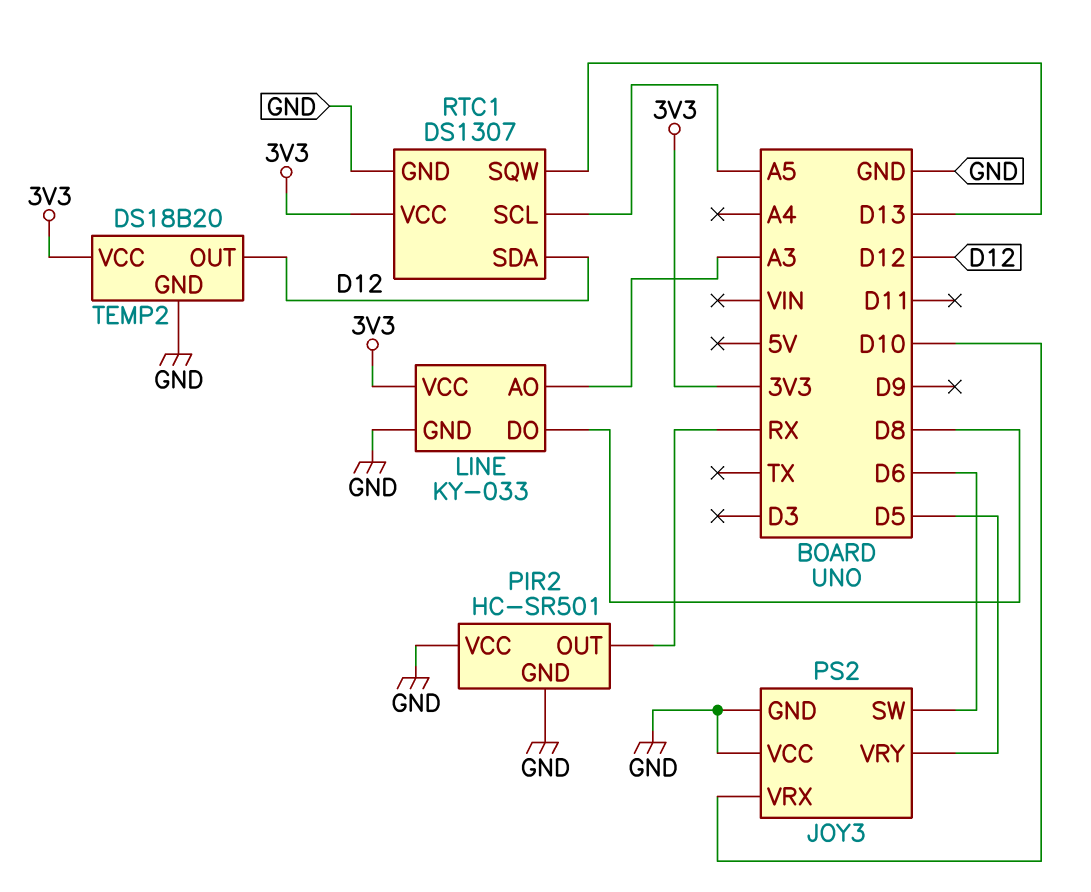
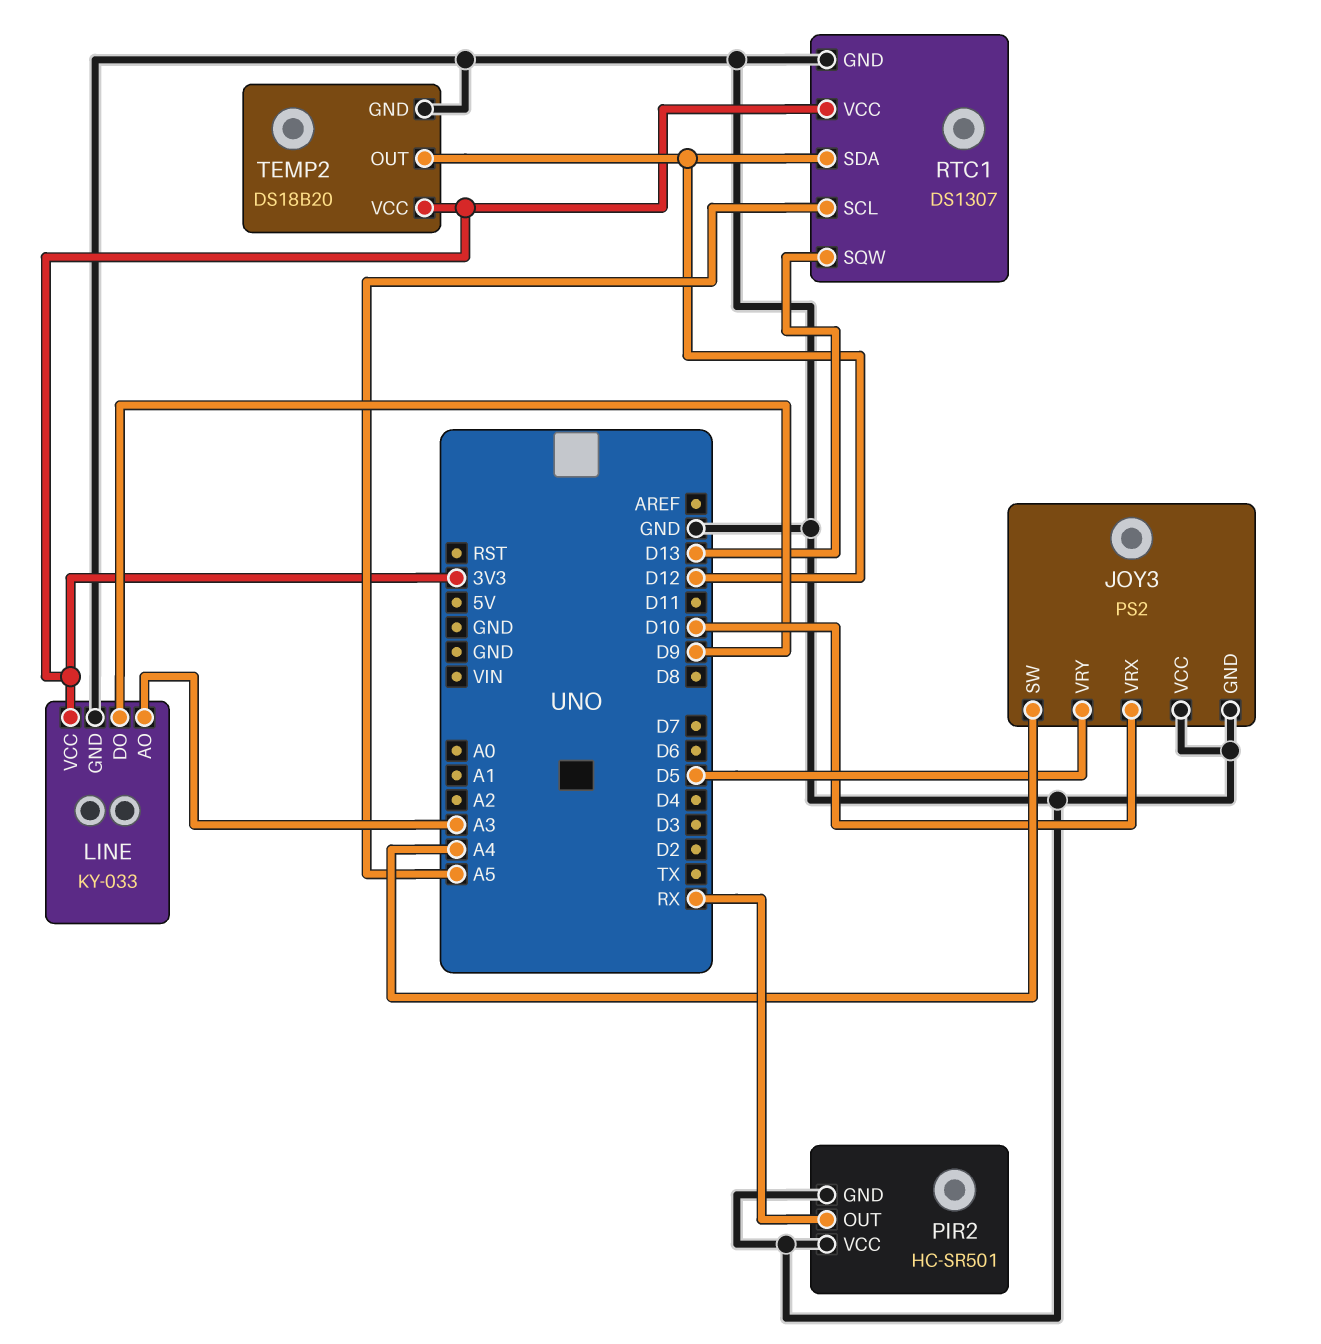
JOY3 pin SW: D6 -> A4
LINE pin DO: D8 -> D9

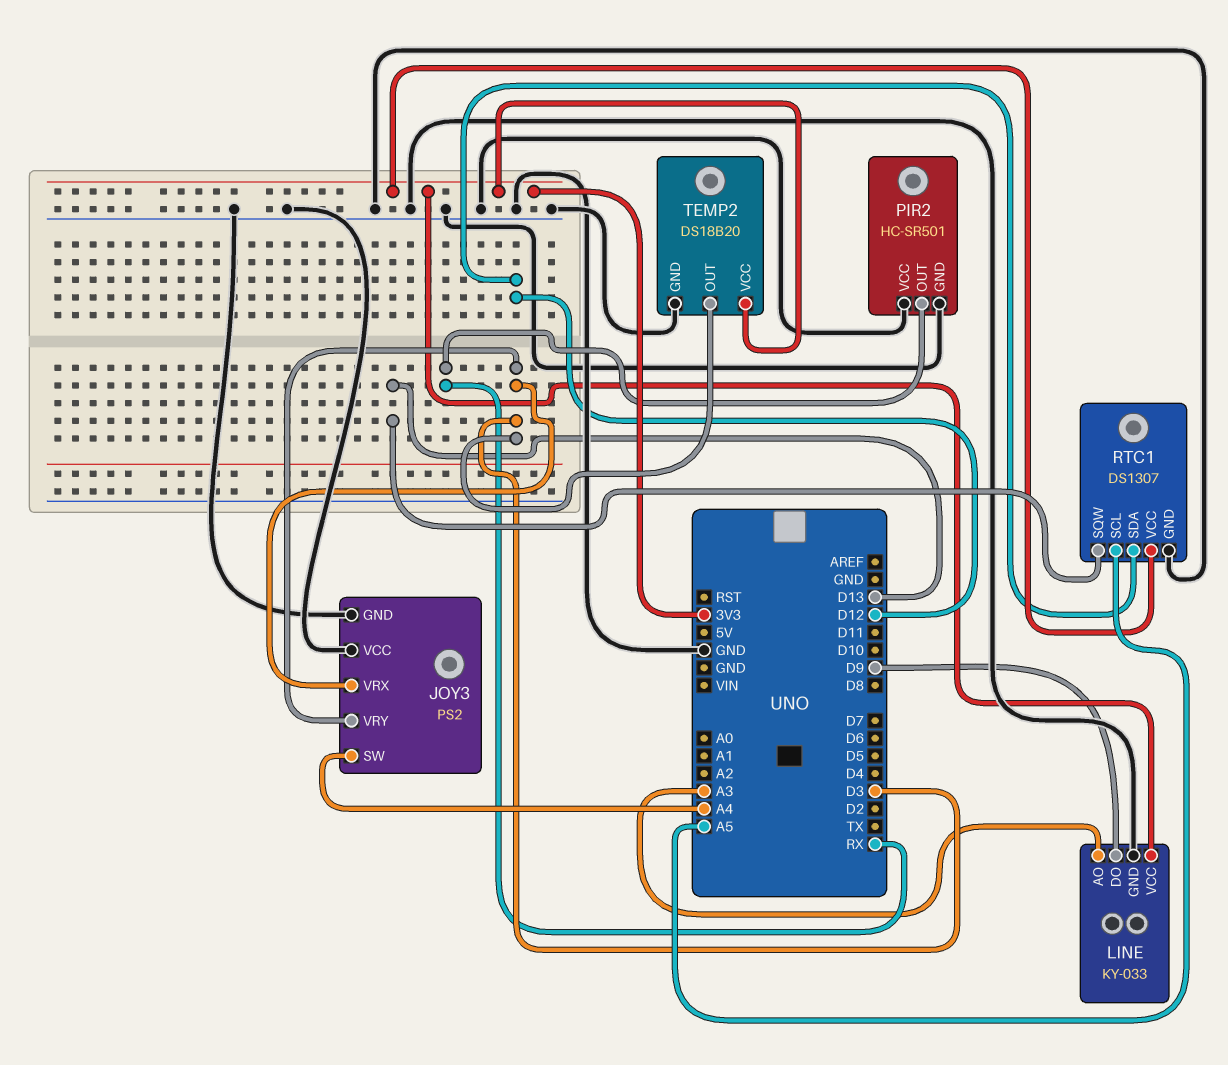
JOY3 pin VRX: D10 -> D3
JOY3 pin VRY: D5 -> D3
TEMP2 pin OUT: D12 -> D3

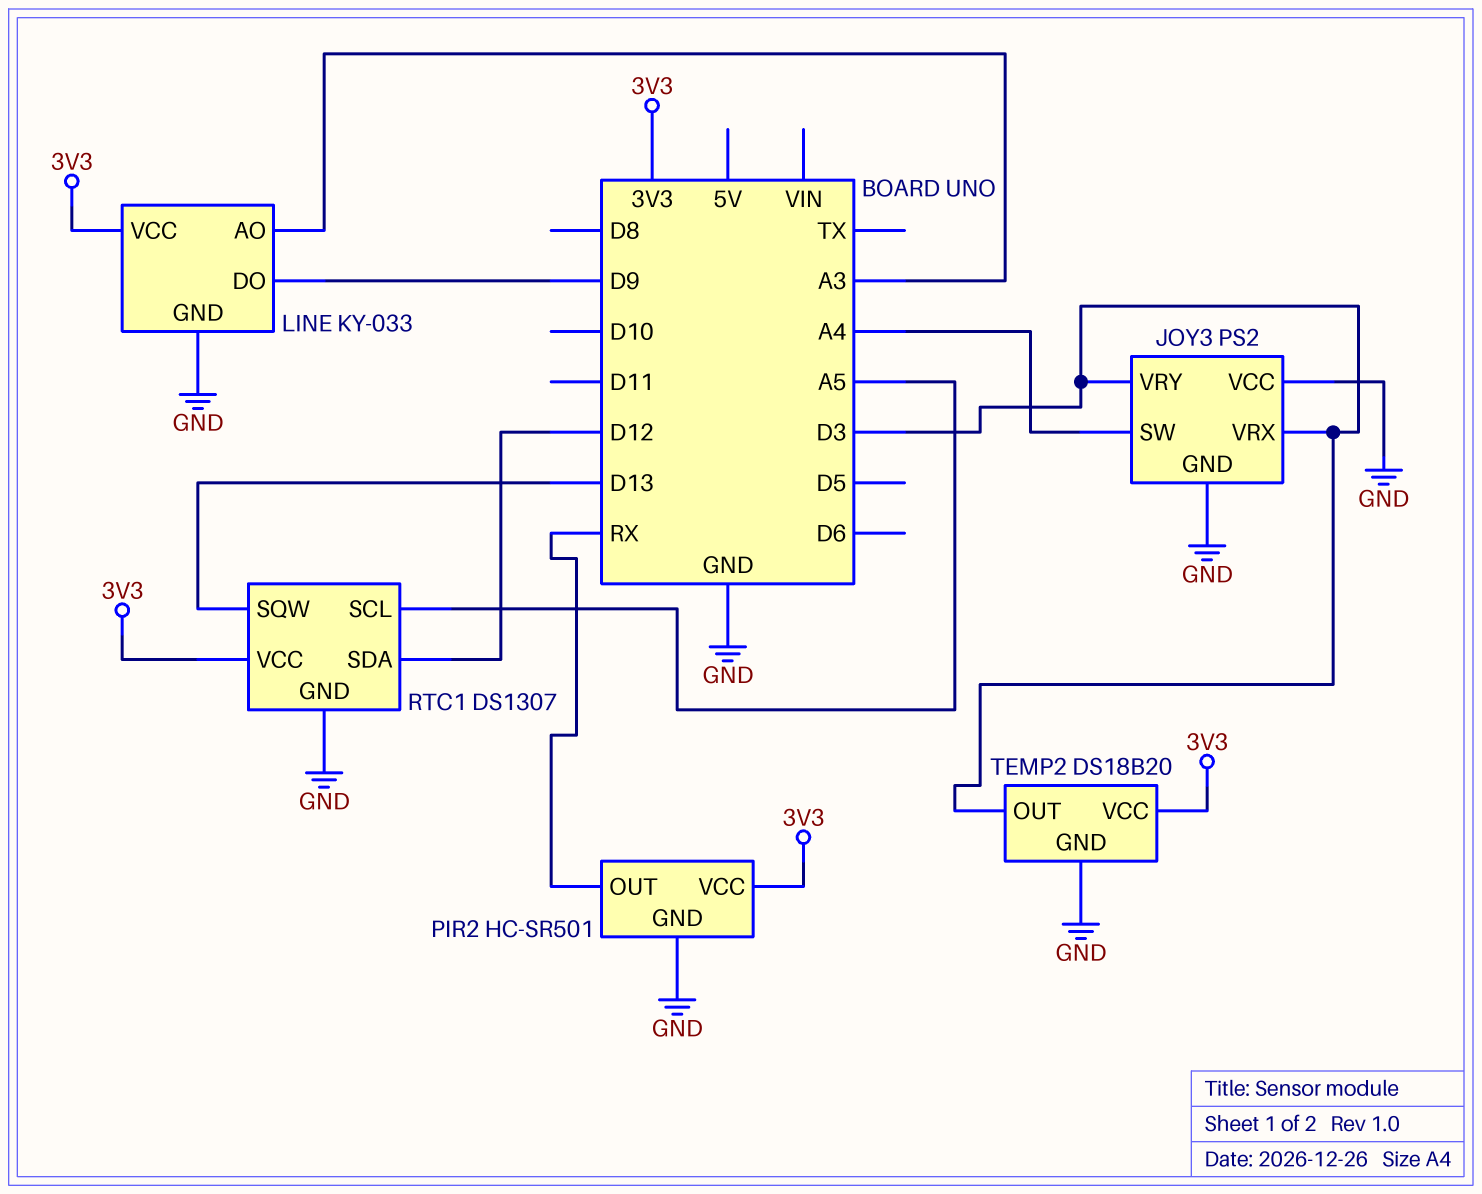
PIR2 pin VCC: GND -> 3V3

